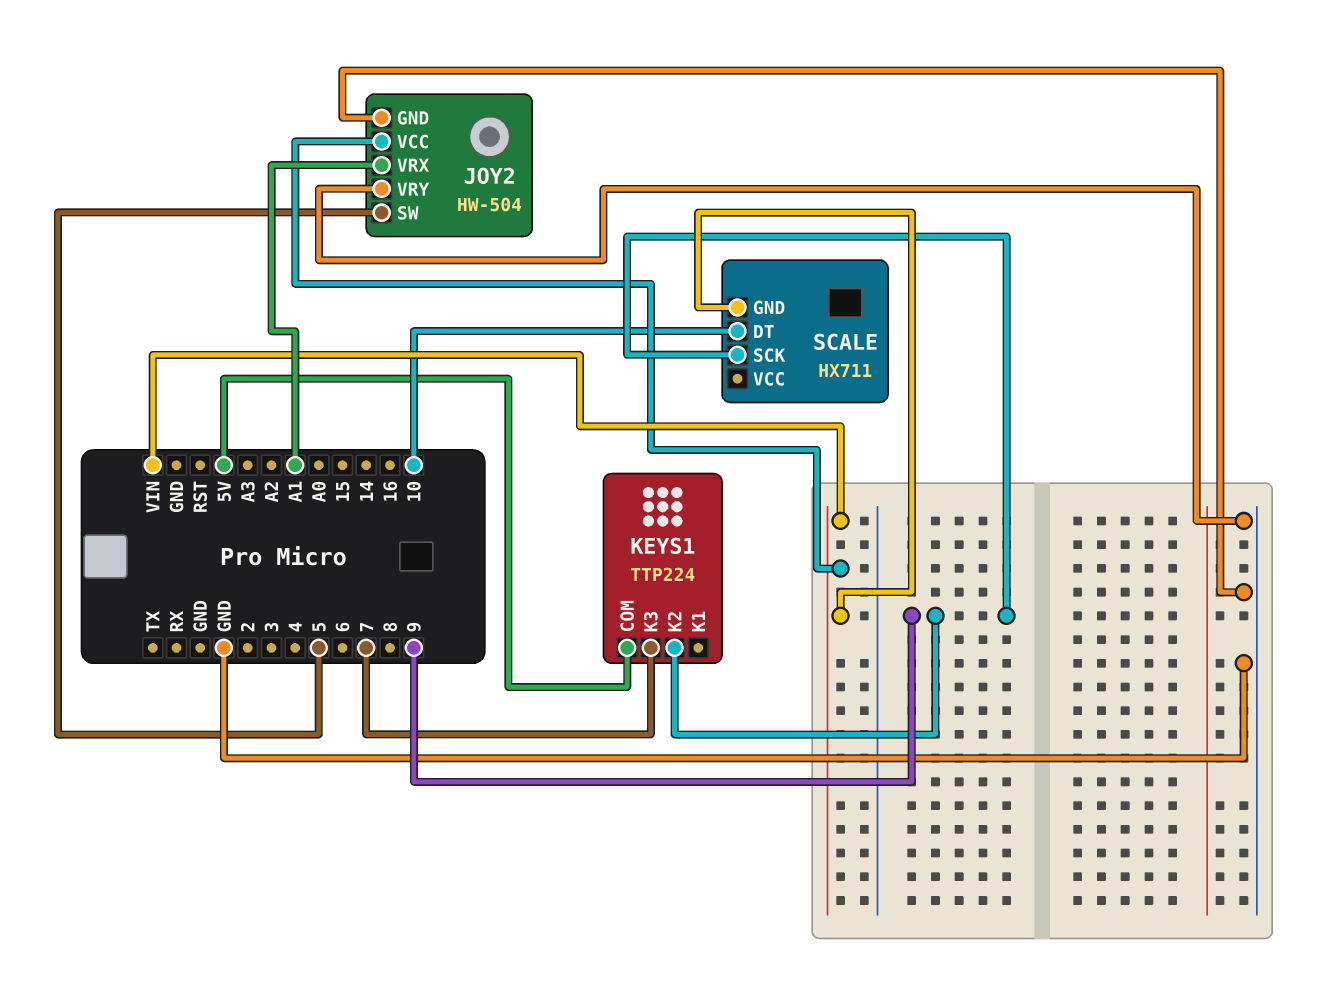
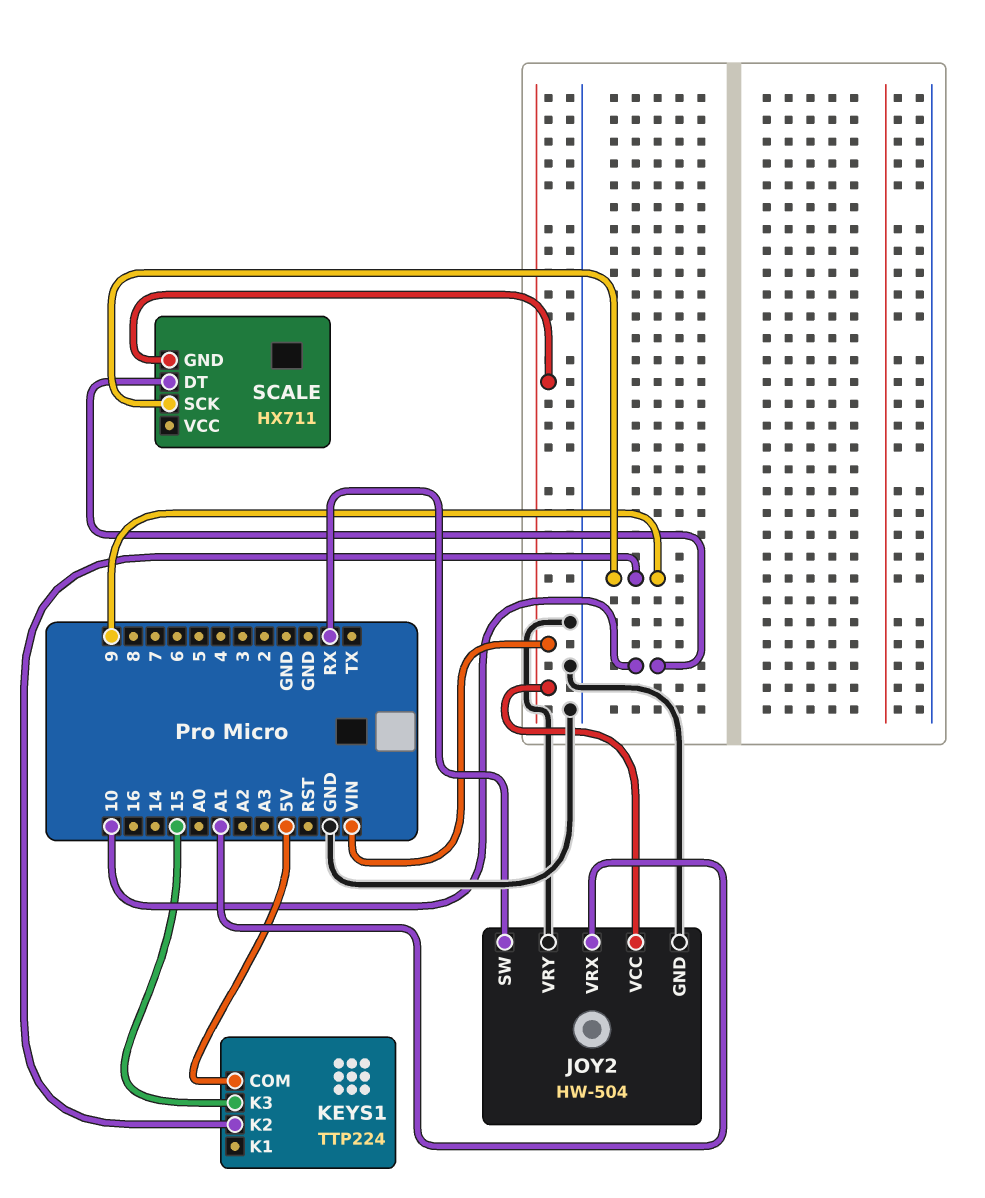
JOY2 pin SW: 5 -> RX
KEYS1 pin K3: 7 -> 15

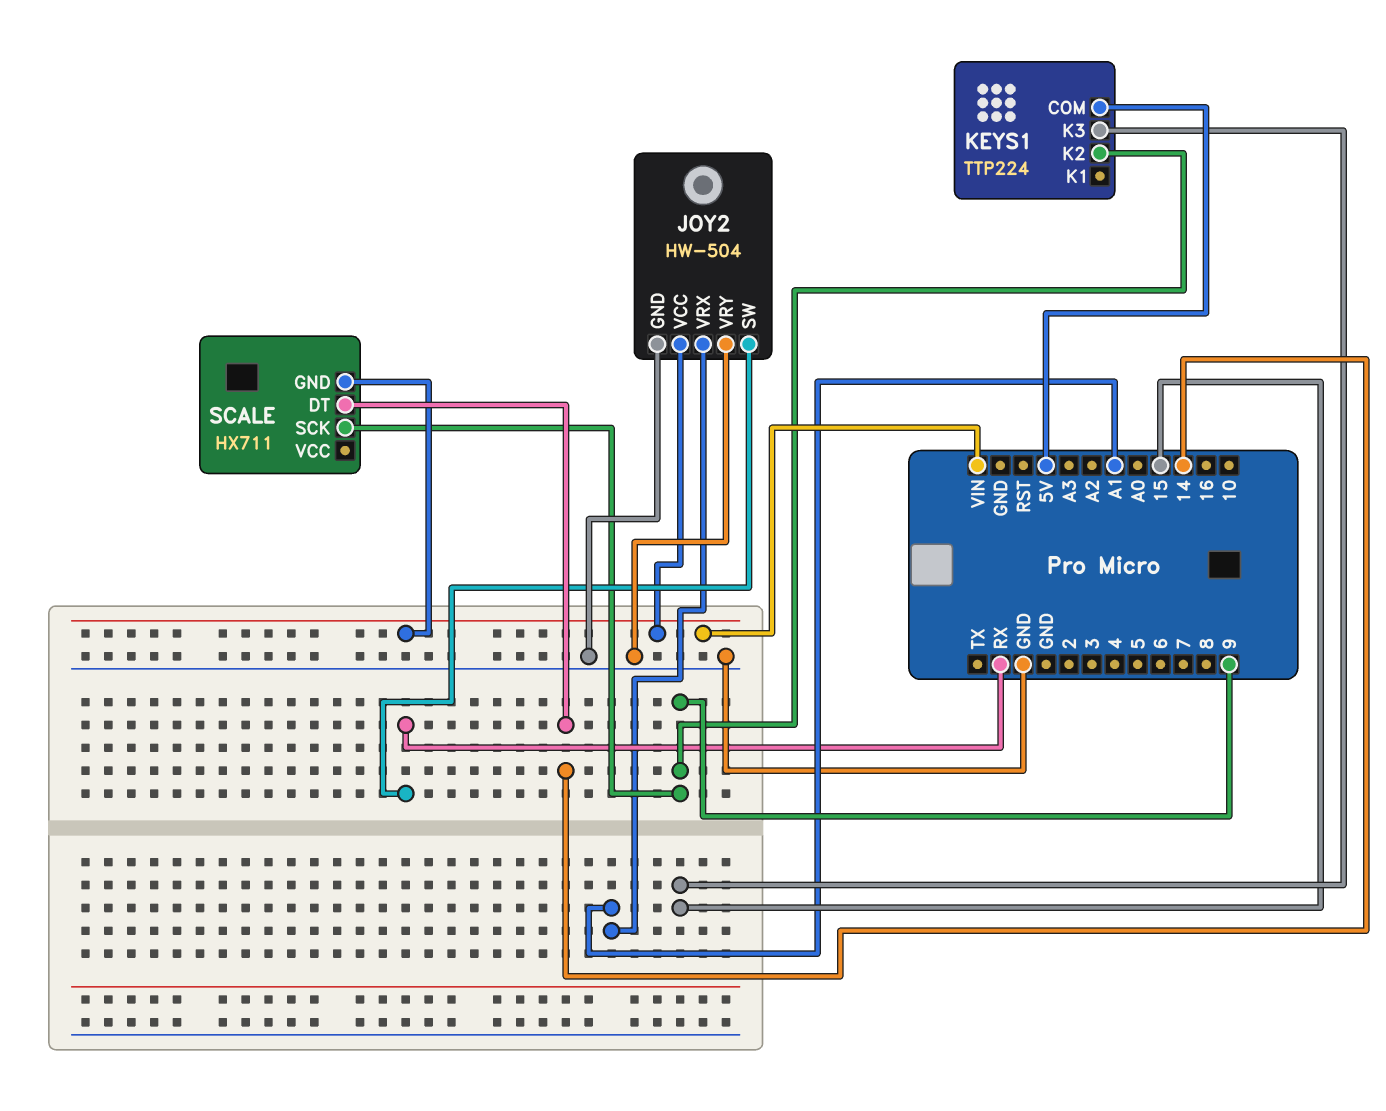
SCALE pin DT: 10 -> 14

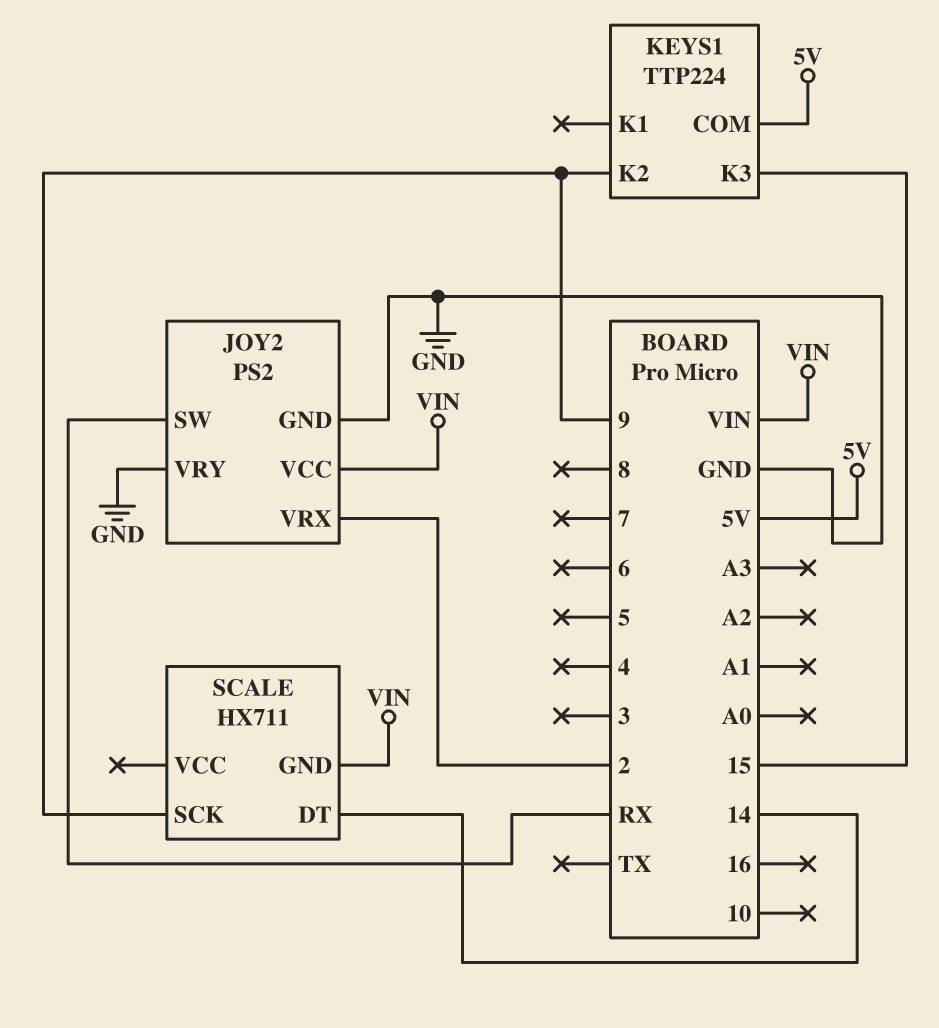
JOY2: HW-504 -> PS2
JOY2 pin VRX: A1 -> 2

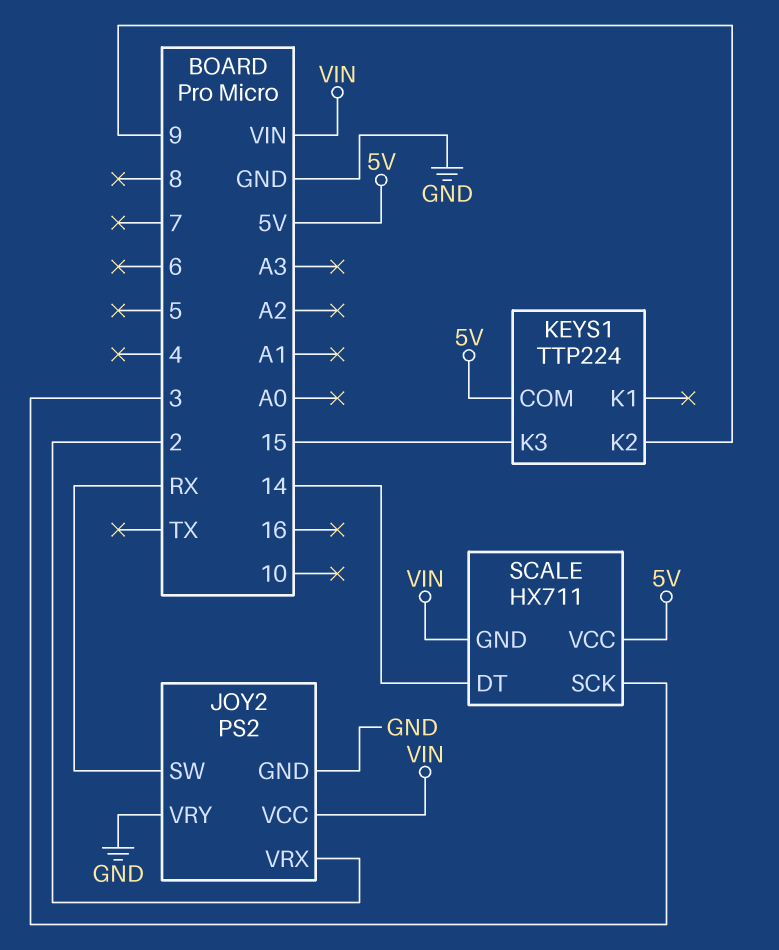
SCALE pin SCK: 9 -> 3
SCALE pin VCC: none -> 5V

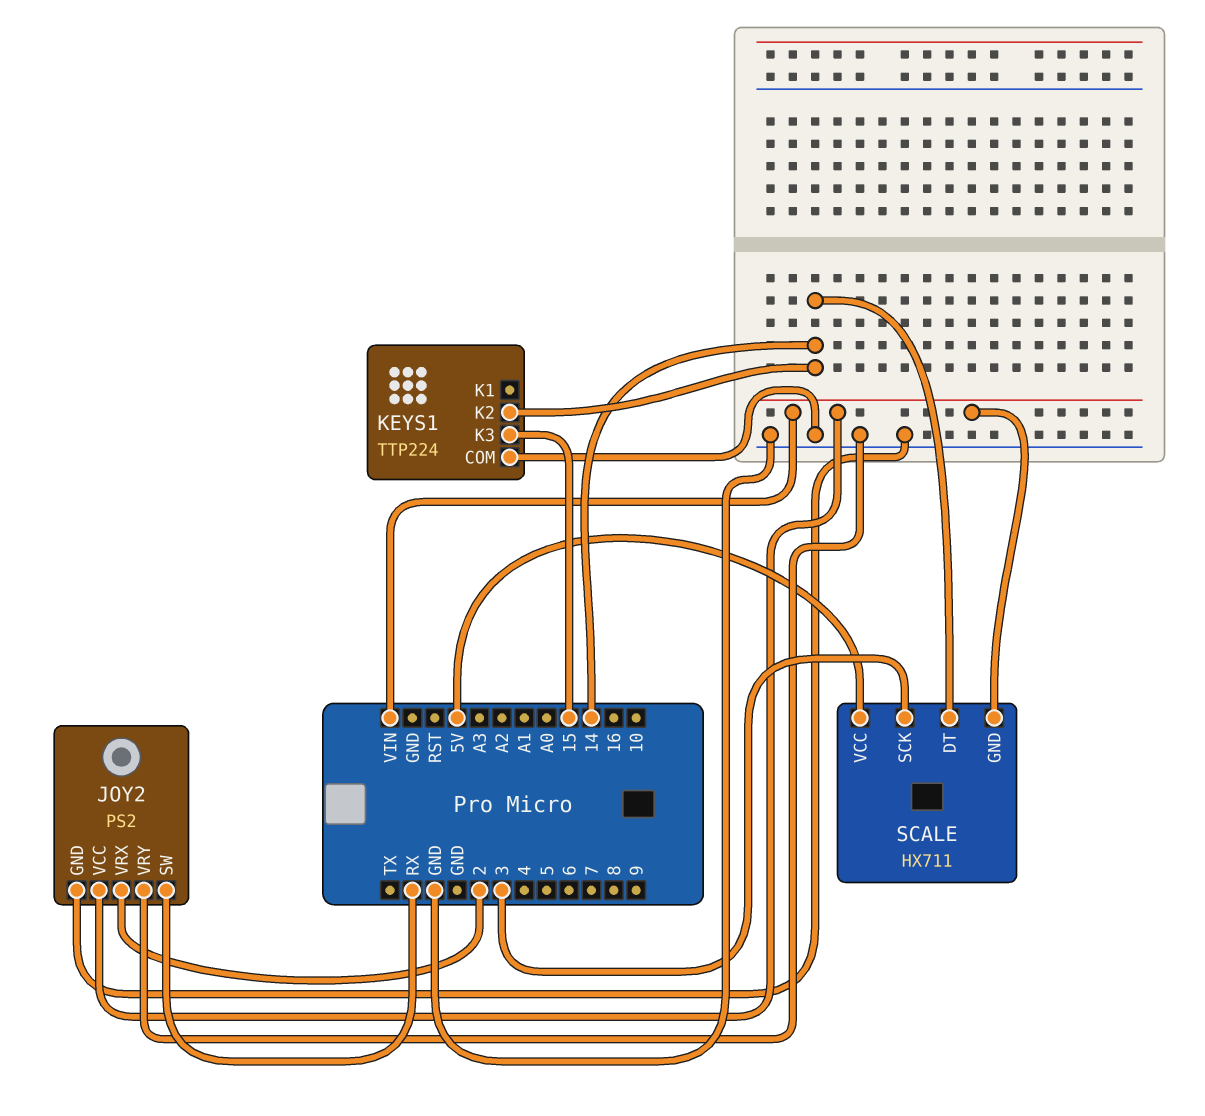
KEYS1 pin COM: 5V -> GND
KEYS1 pin K2: 9 -> 14

